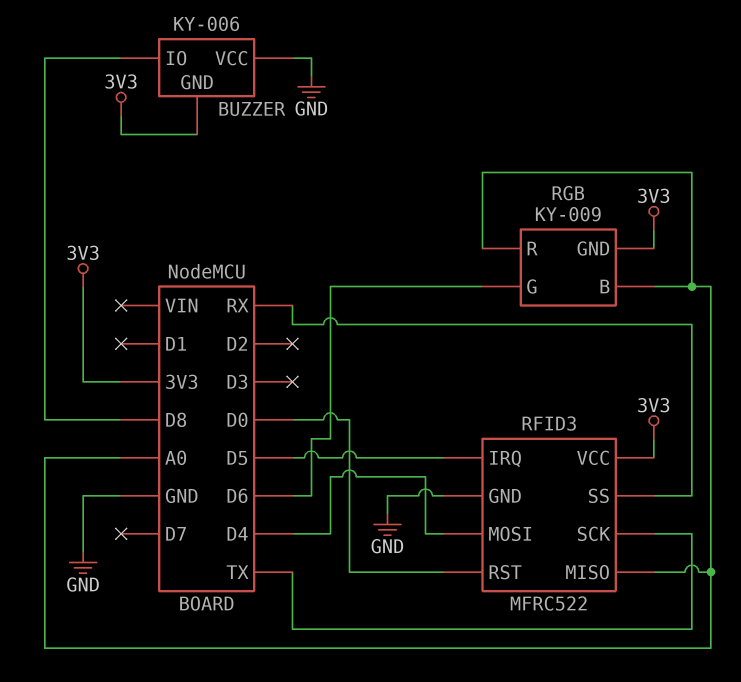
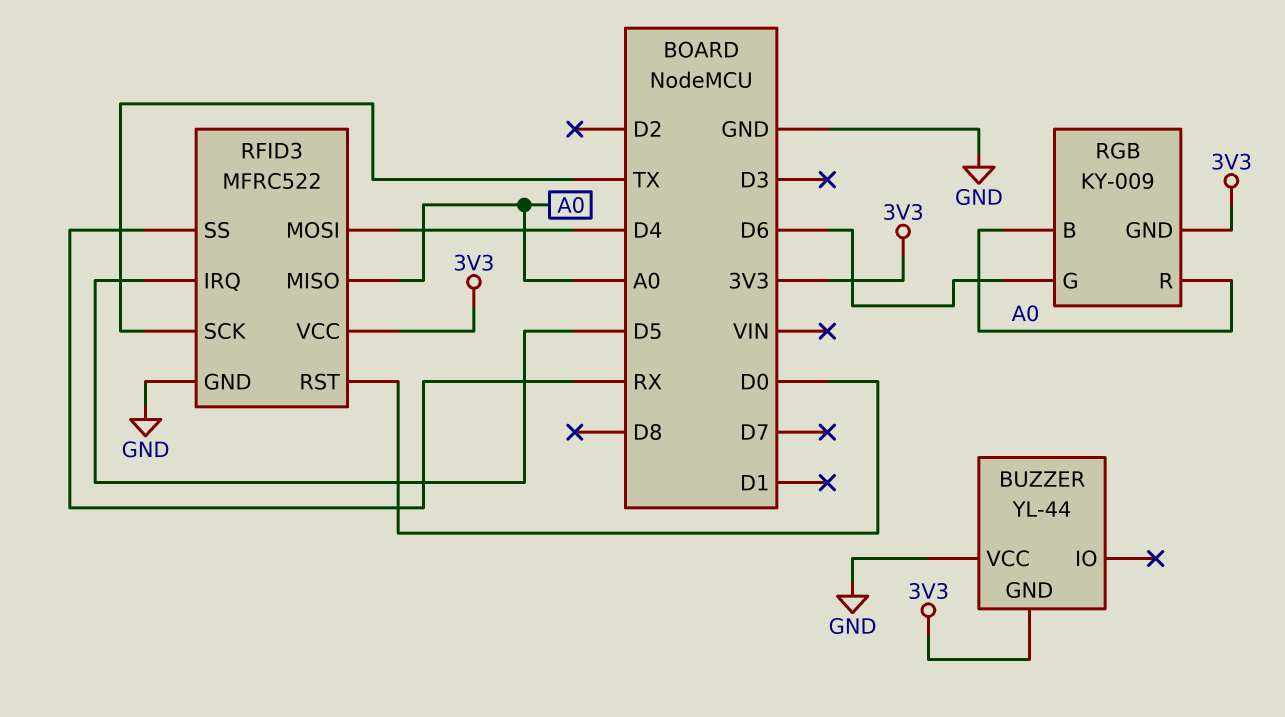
BUZZER: KY-006 -> YL-44
BUZZER pin IO: D8 -> none

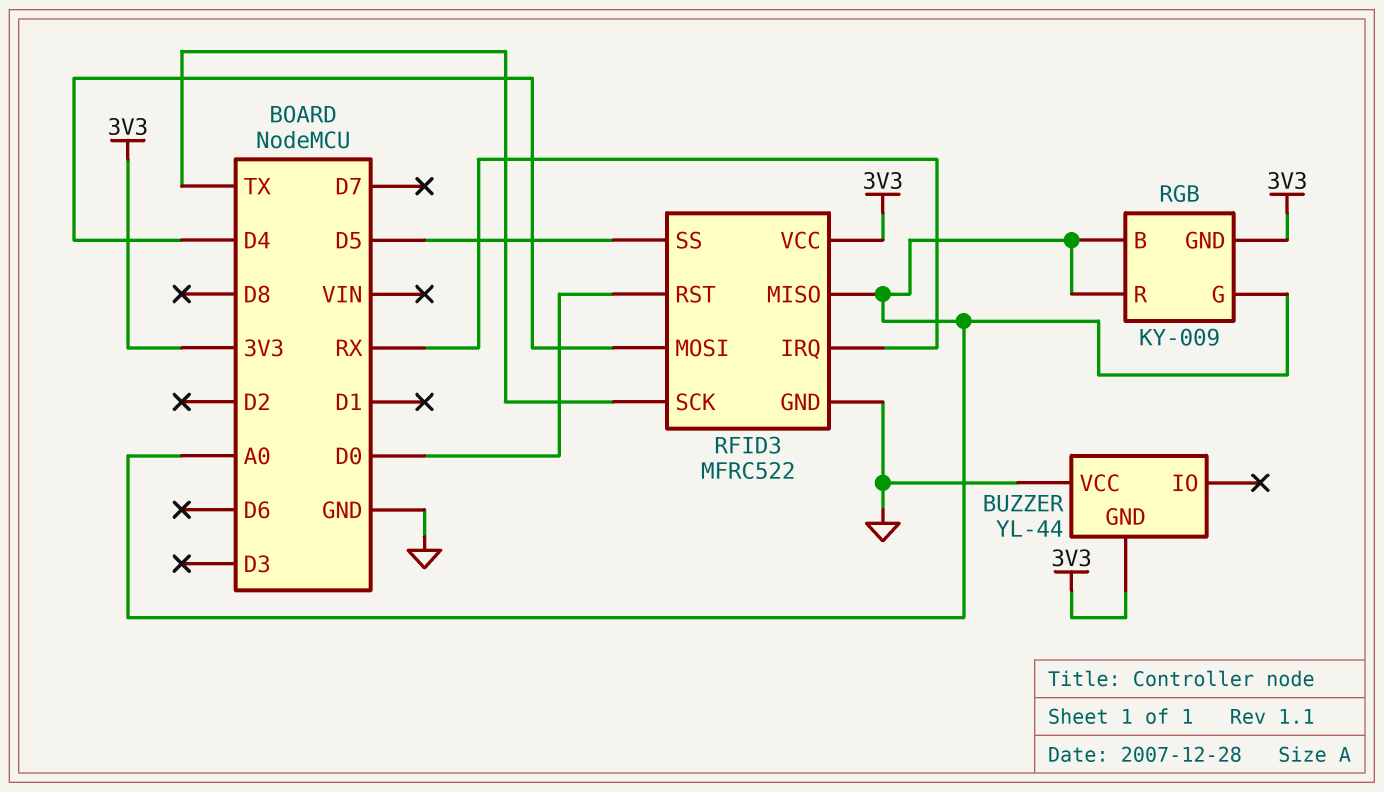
RFID3 pin IRQ: D5 -> RX
RFID3 pin SS: RX -> D5
RGB pin G: D6 -> A0

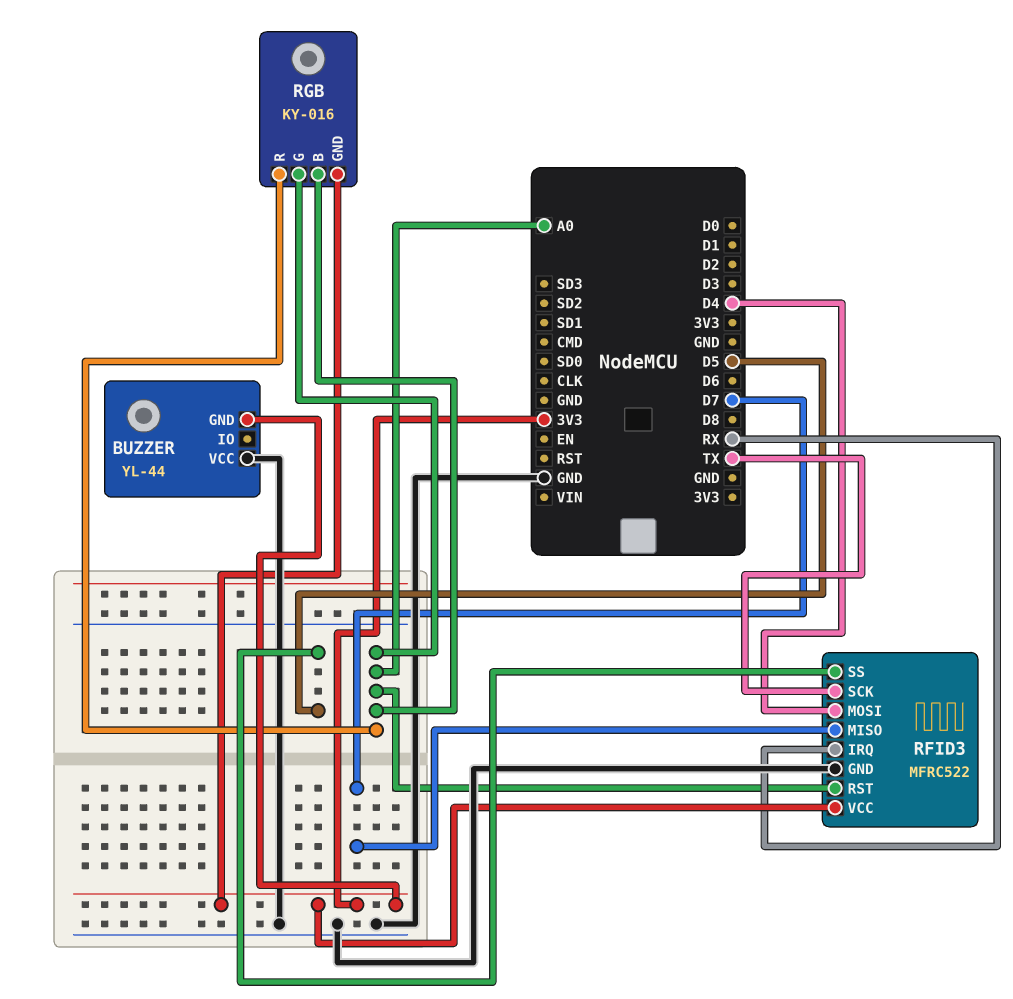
RFID3 pin MISO: A0 -> D7
RFID3 pin RST: D0 -> A0
RGB: KY-009 -> KY-016

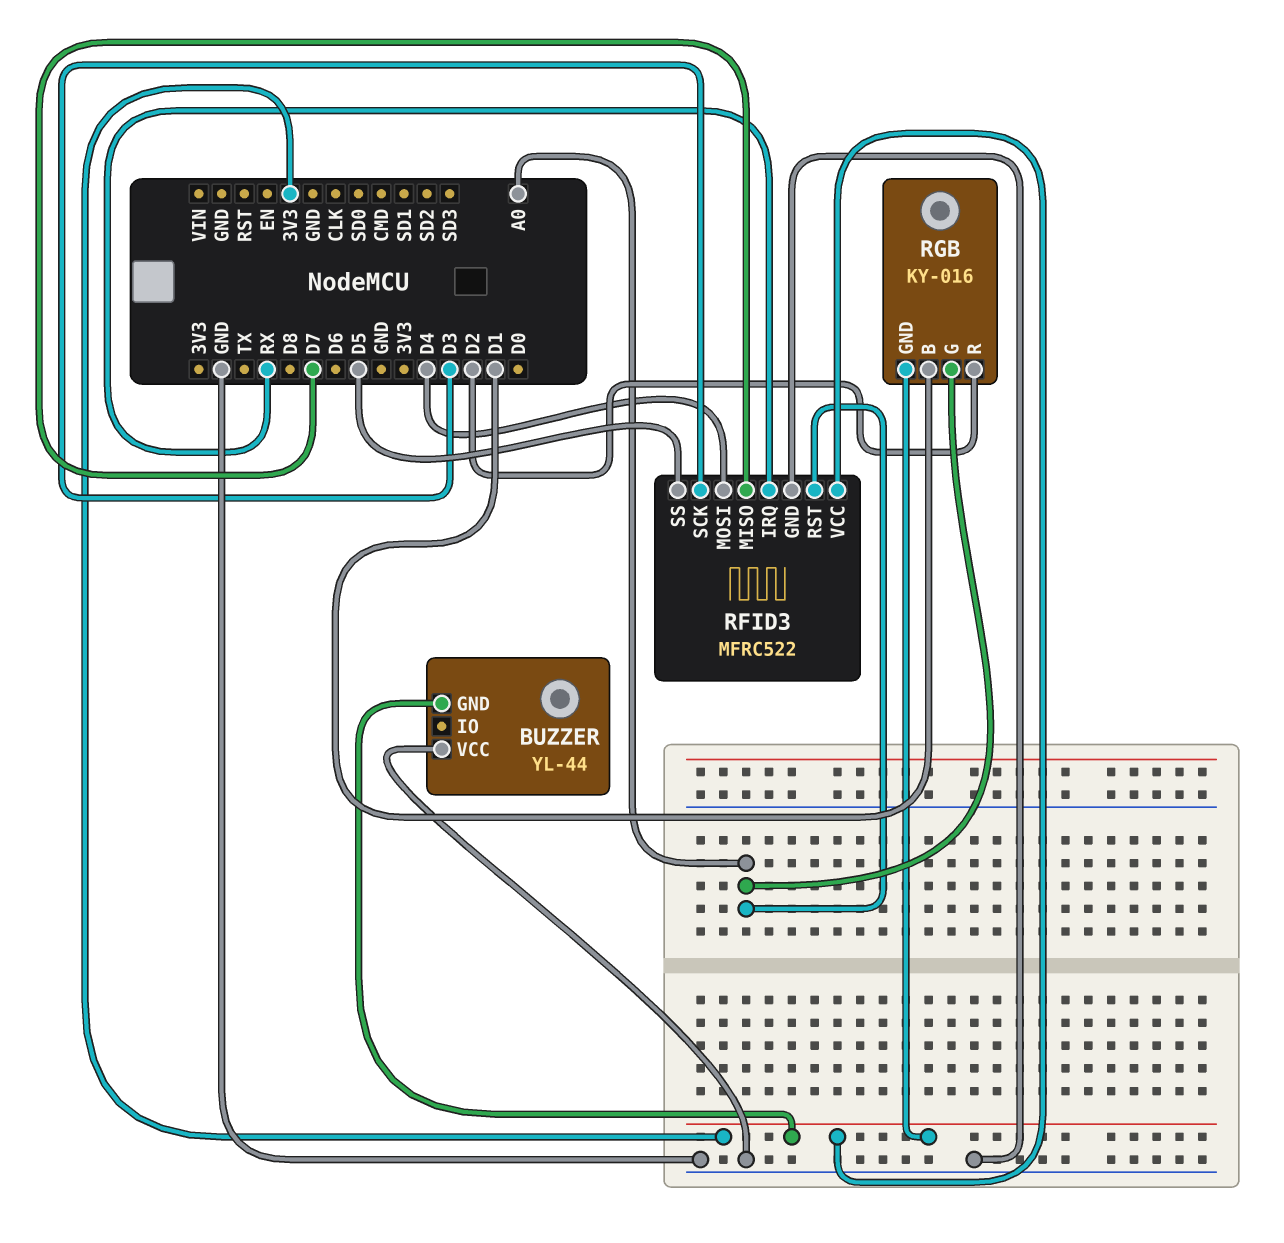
RFID3 pin SCK: TX -> D3
RGB pin B: A0 -> D1
RGB pin R: A0 -> D2

